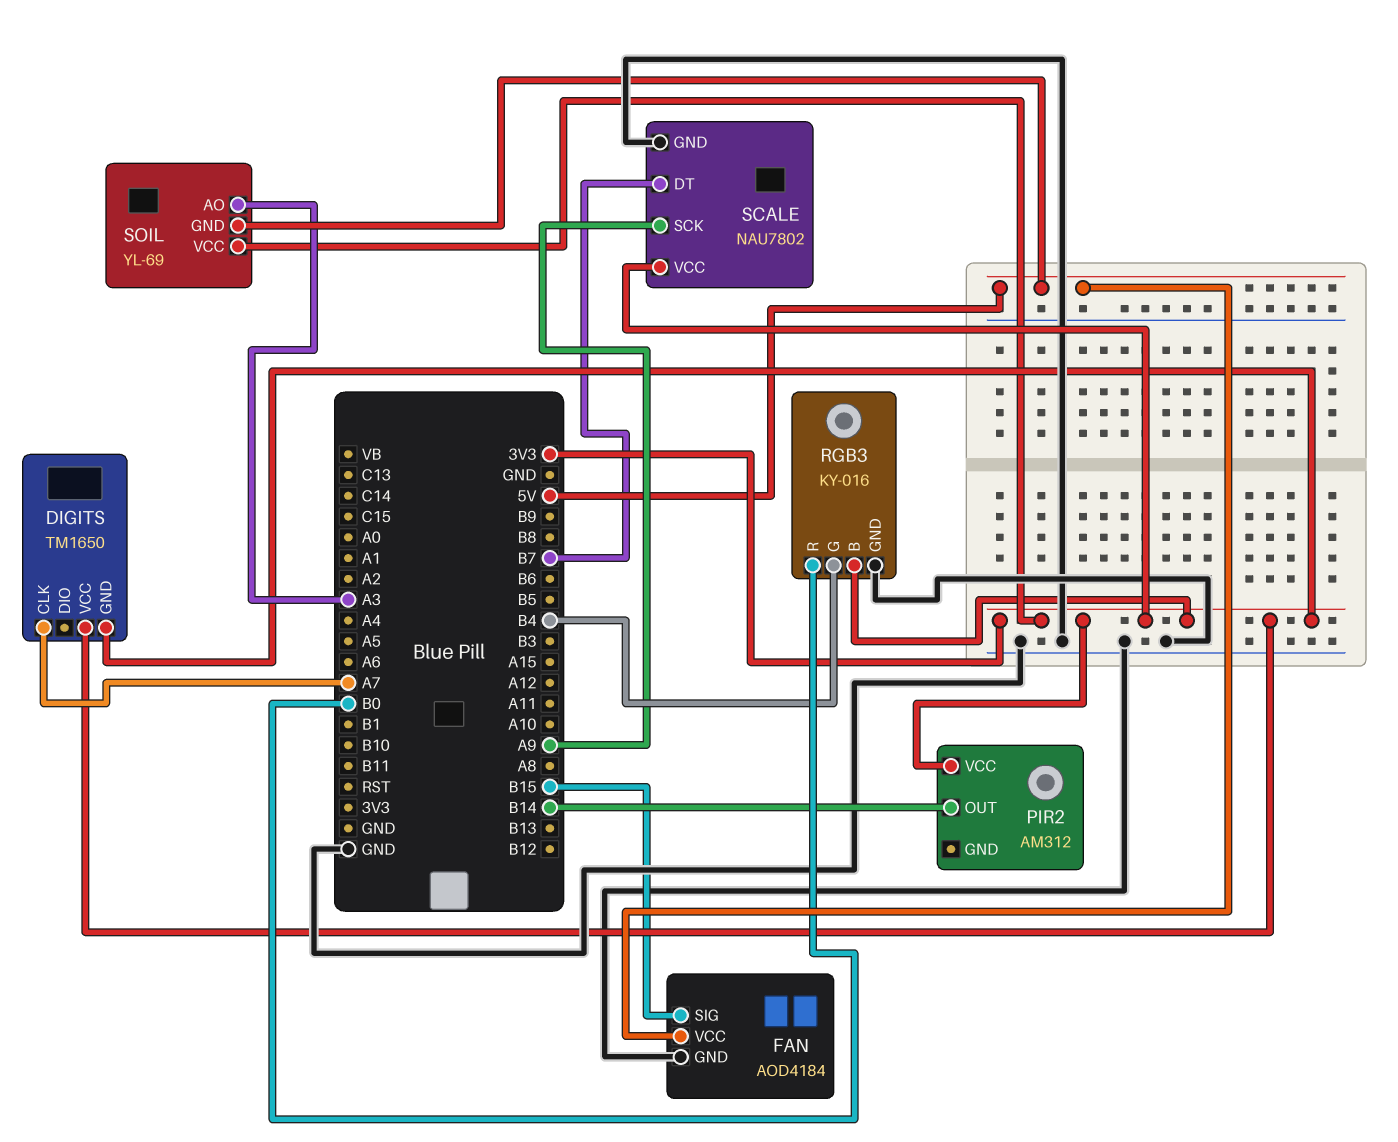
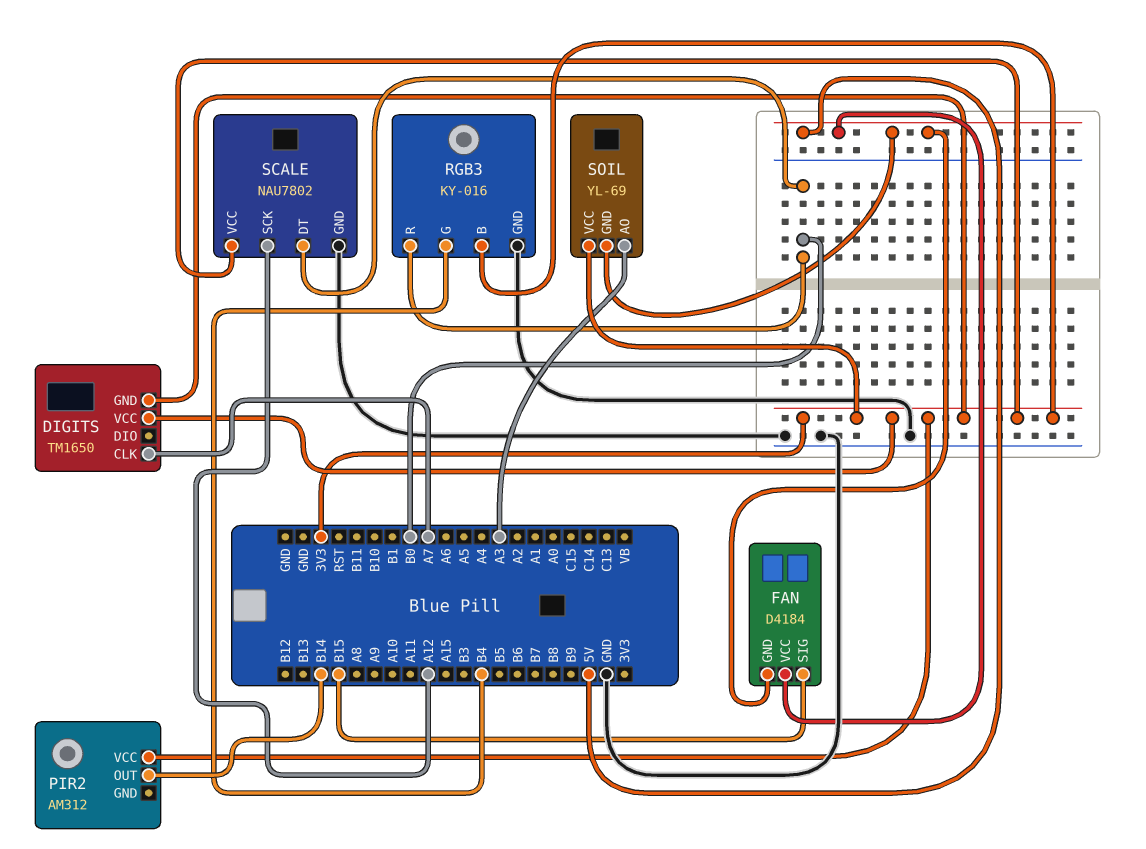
FAN: AOD4184 -> D4184
FAN pin GND: GND -> 5V
SCALE pin DT: B7 -> B0
SCALE pin SCK: A9 -> A12

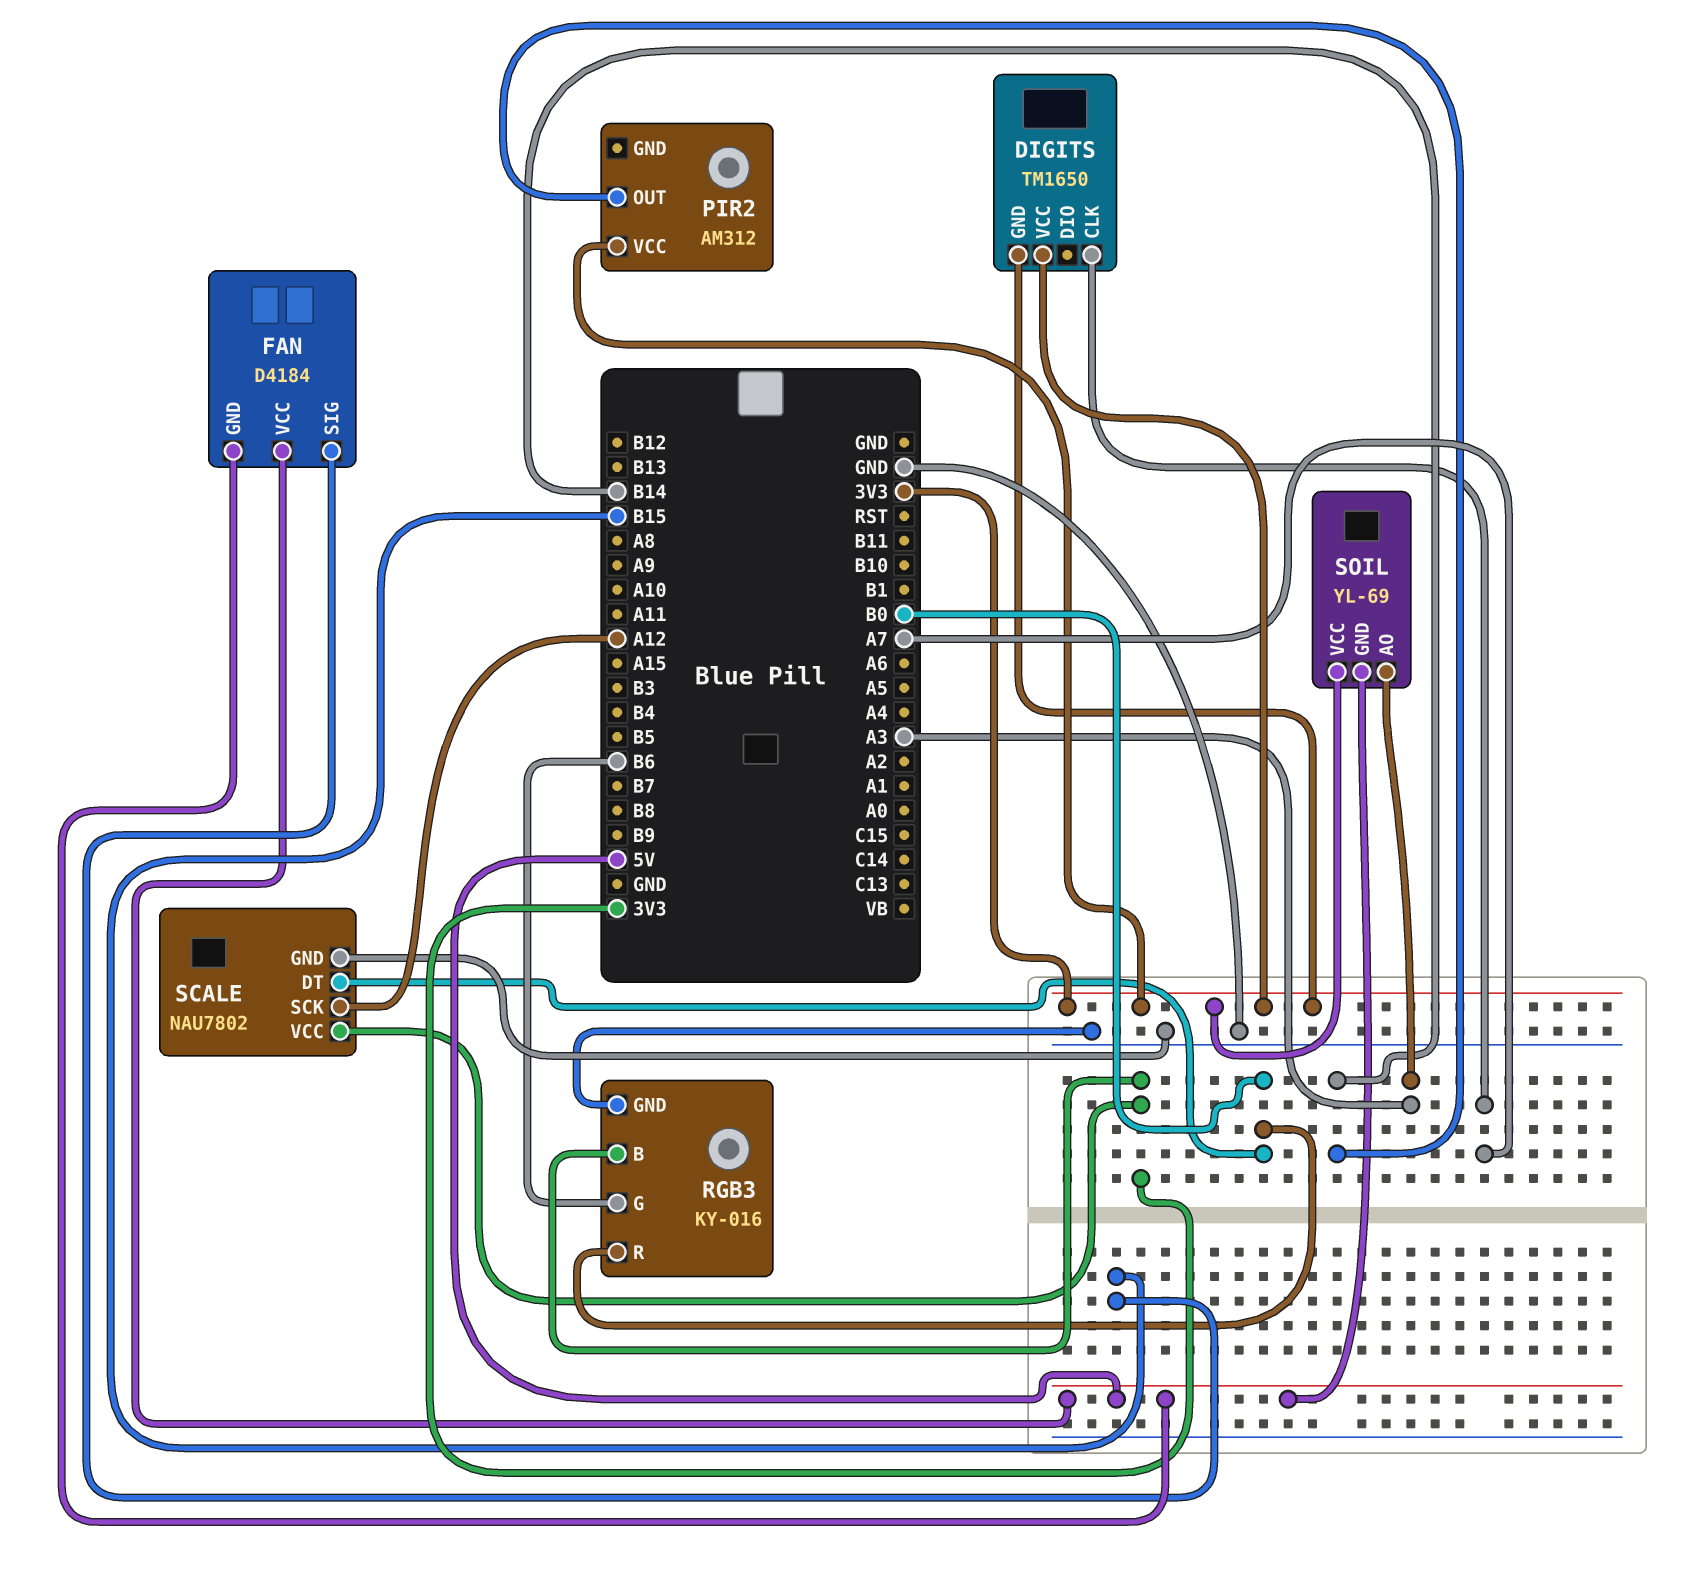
RGB3 pin G: B4 -> B6

